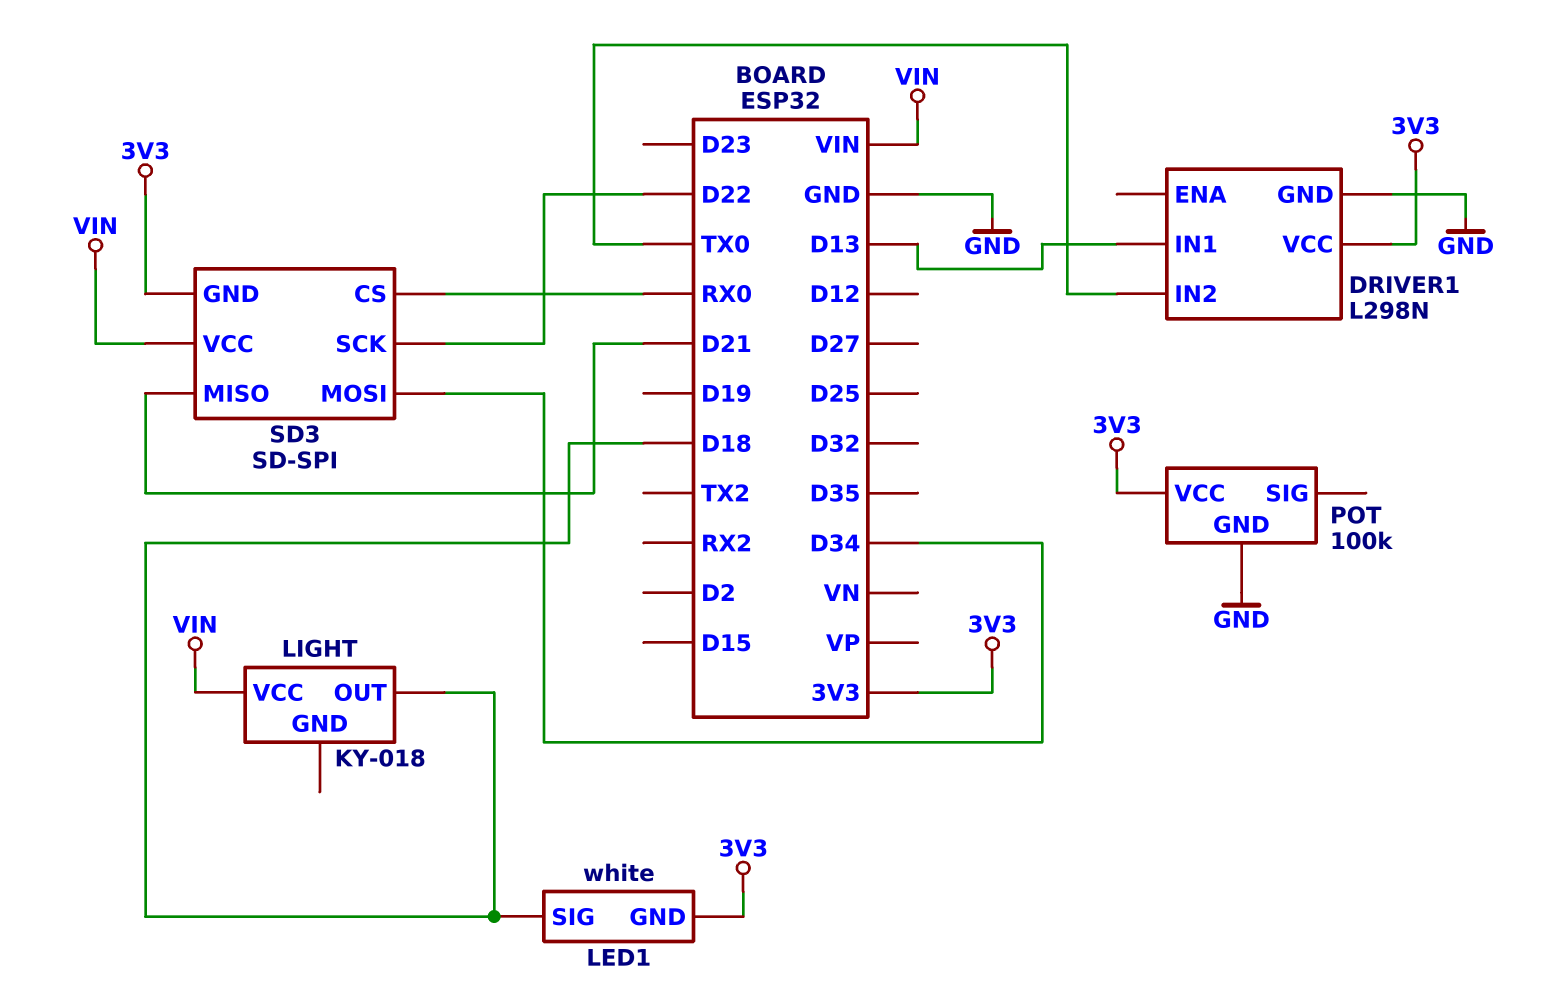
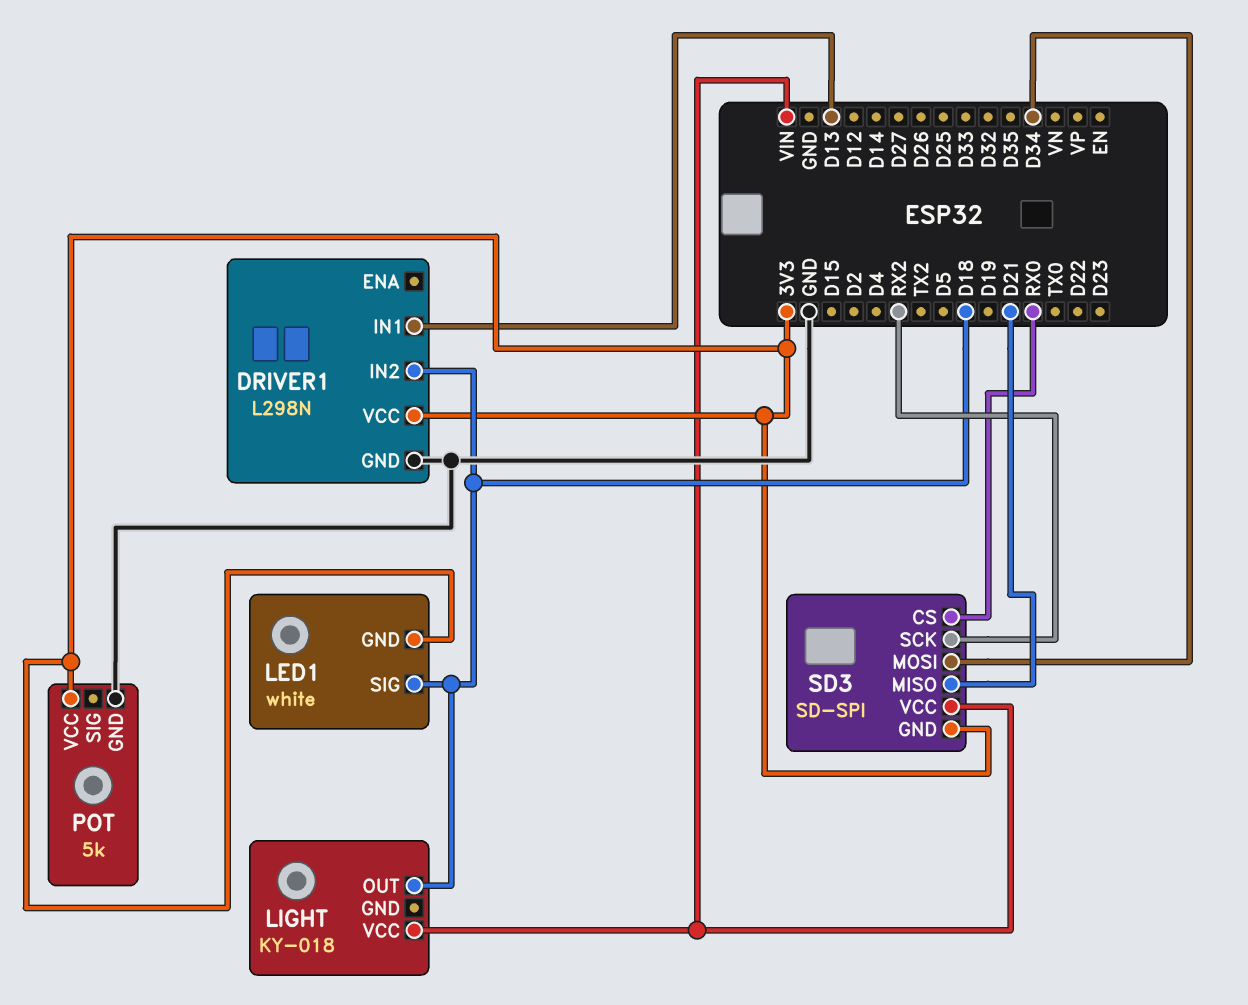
DRIVER1 pin IN2: TX0 -> D18
POT: 100k -> 5k
SD3 pin SCK: D22 -> RX2

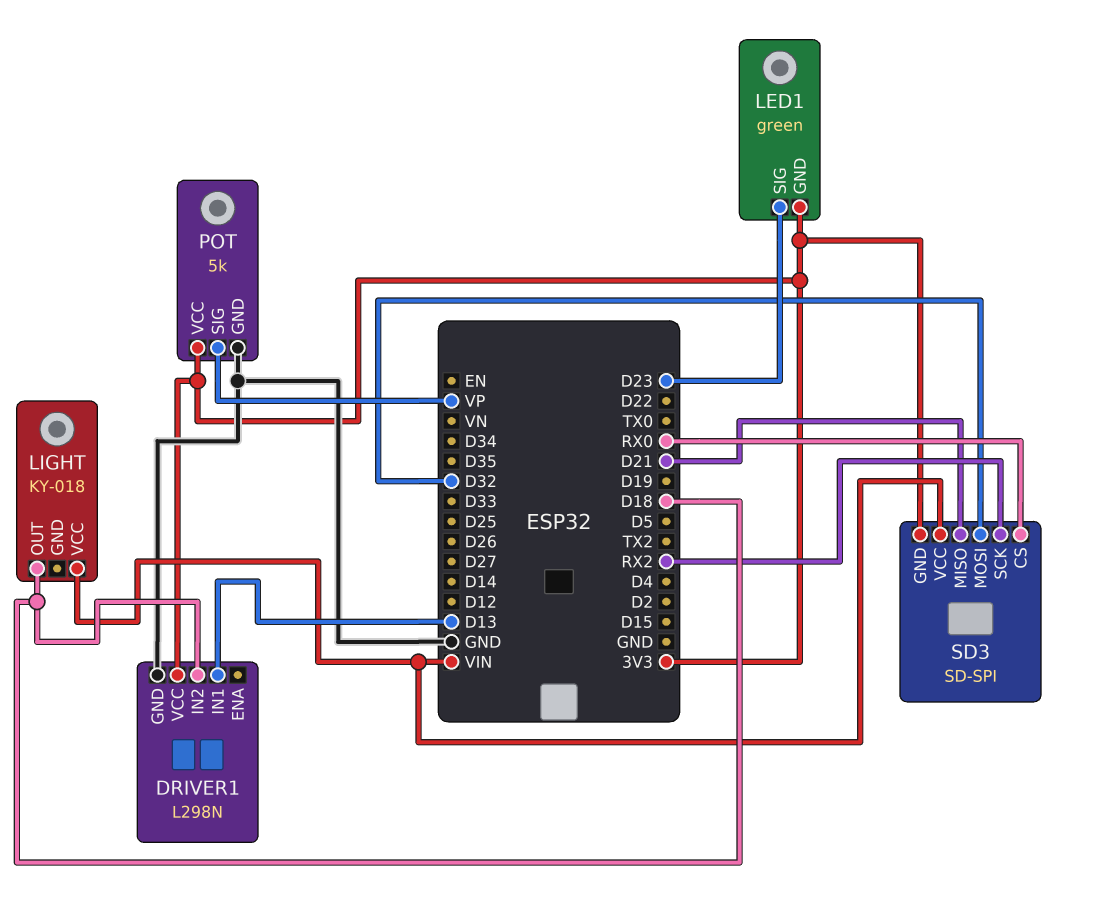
LED1: white -> green
LED1 pin SIG: D18 -> D23
POT pin SIG: none -> VP
SD3 pin MOSI: D34 -> D32

